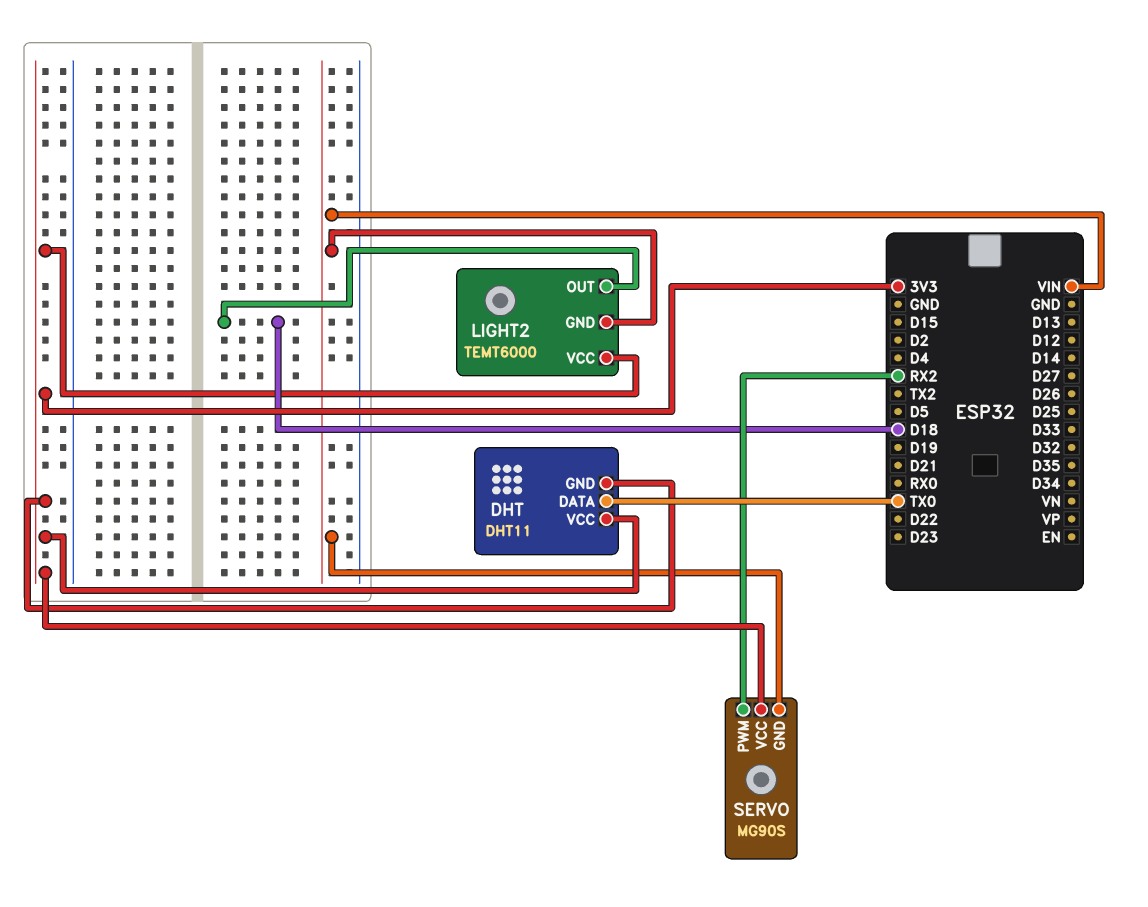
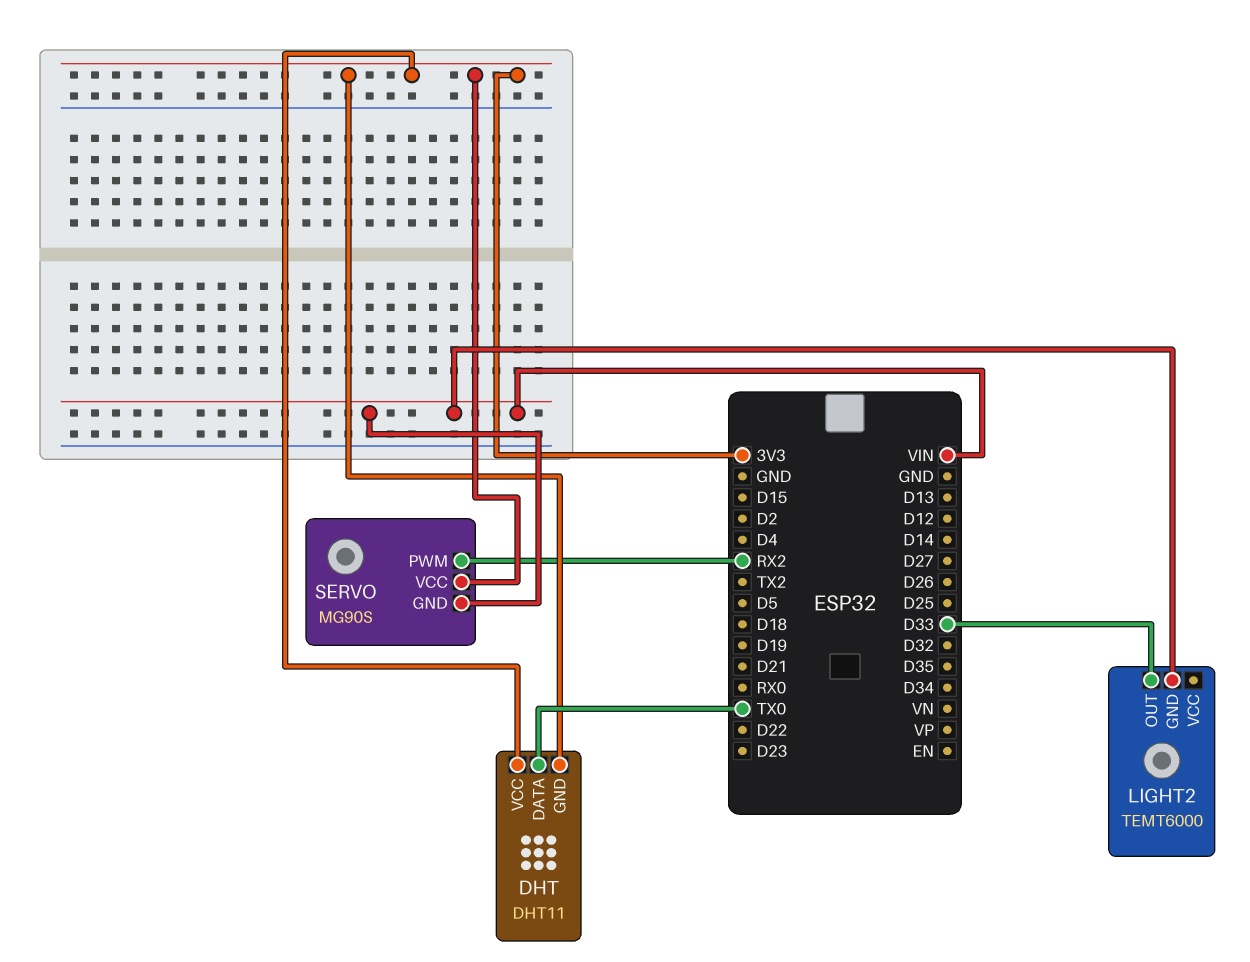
LIGHT2 pin OUT: D18 -> D33
LIGHT2 pin VCC: 3V3 -> none

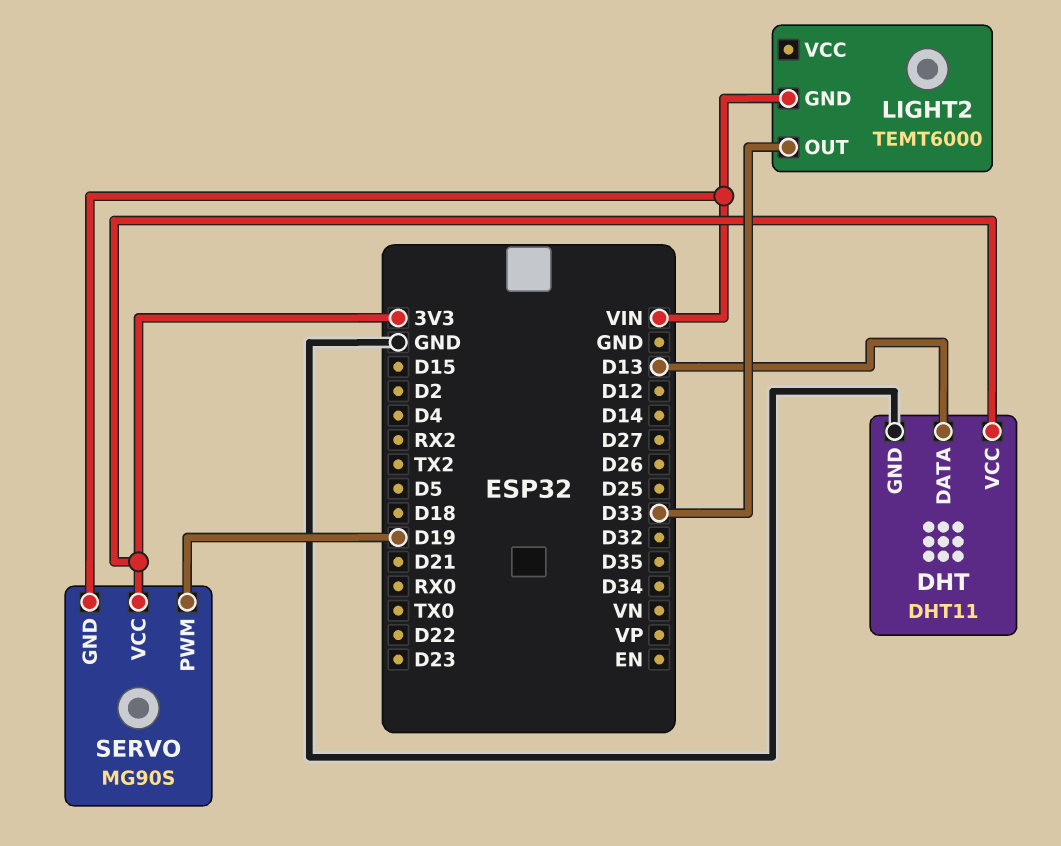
DHT pin DATA: TX0 -> D13
DHT pin GND: 3V3 -> GND
SERVO pin PWM: RX2 -> D19

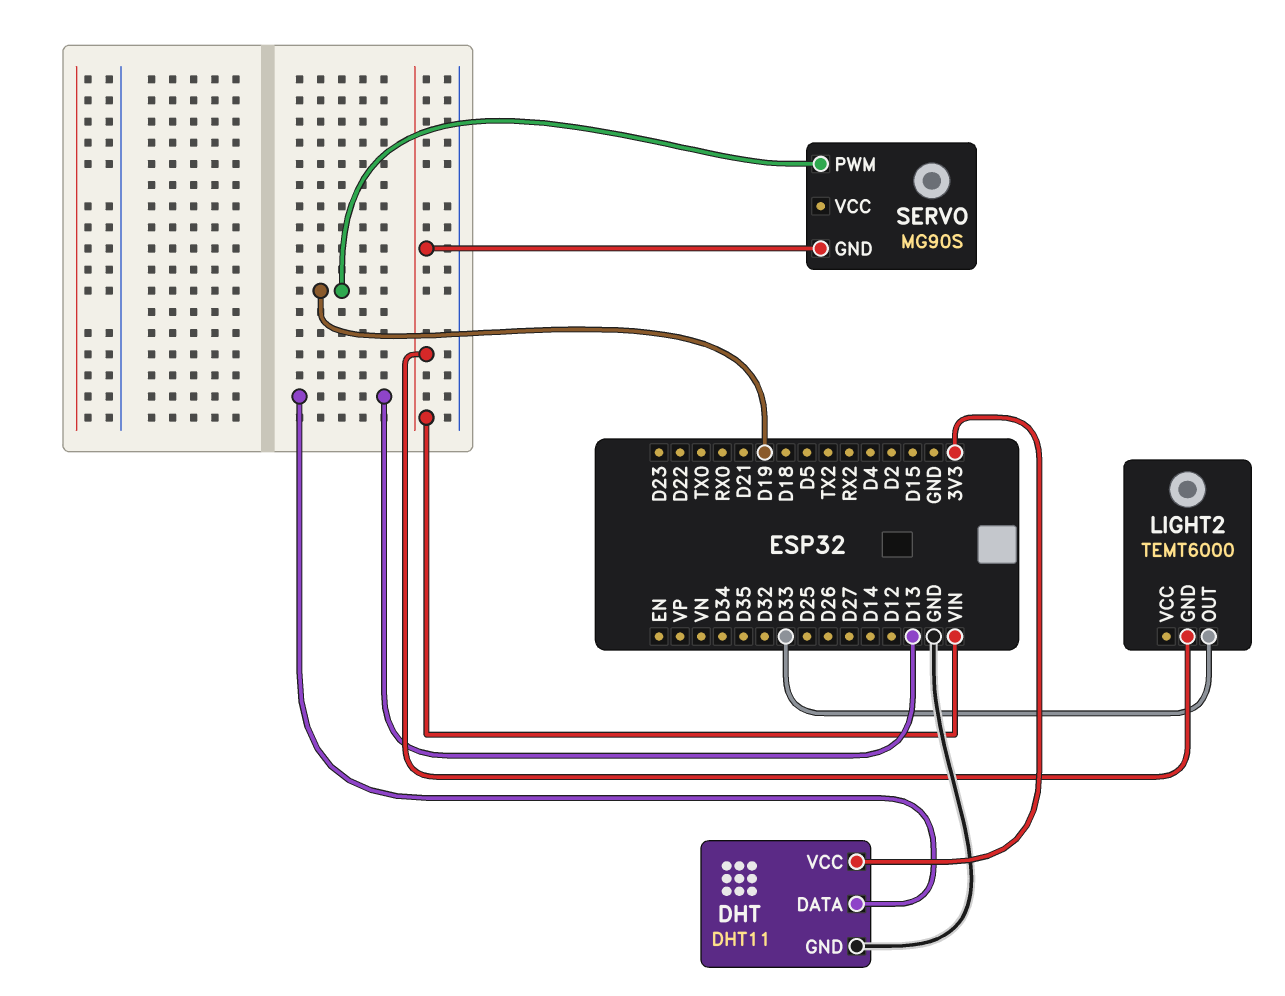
SERVO pin VCC: 3V3 -> none

